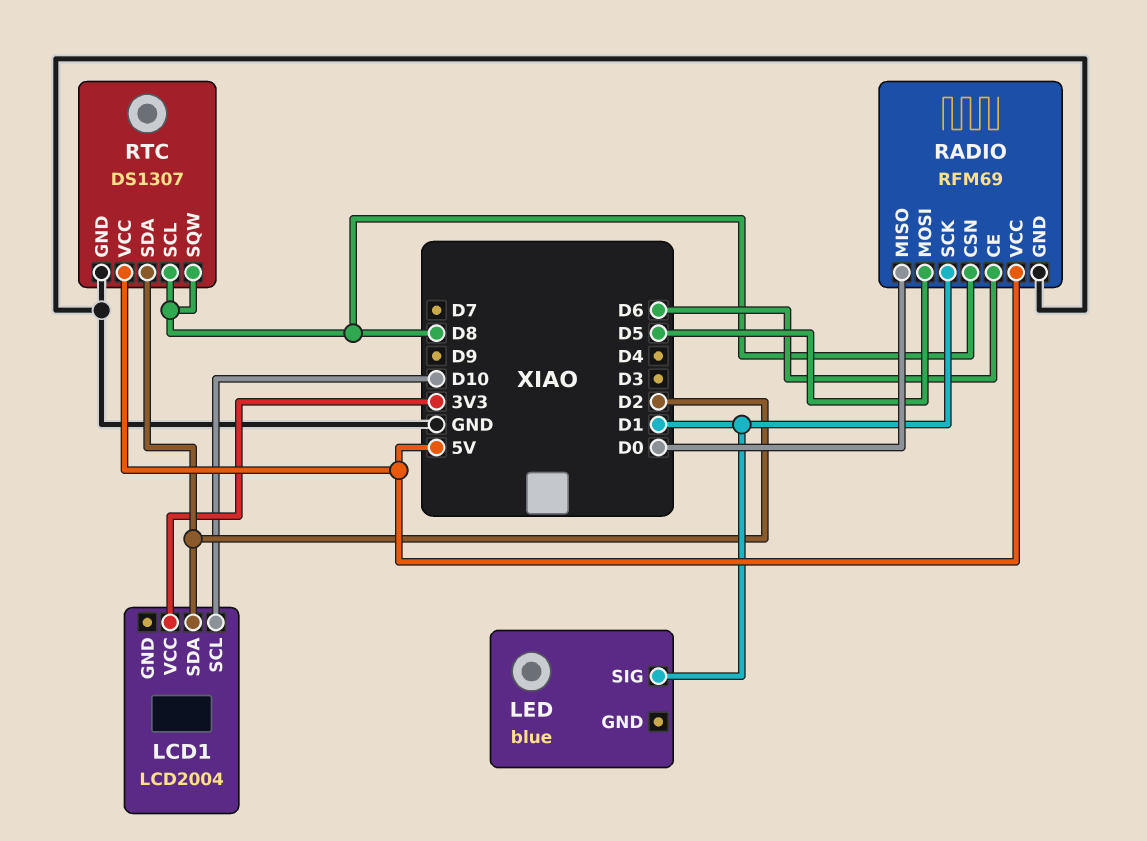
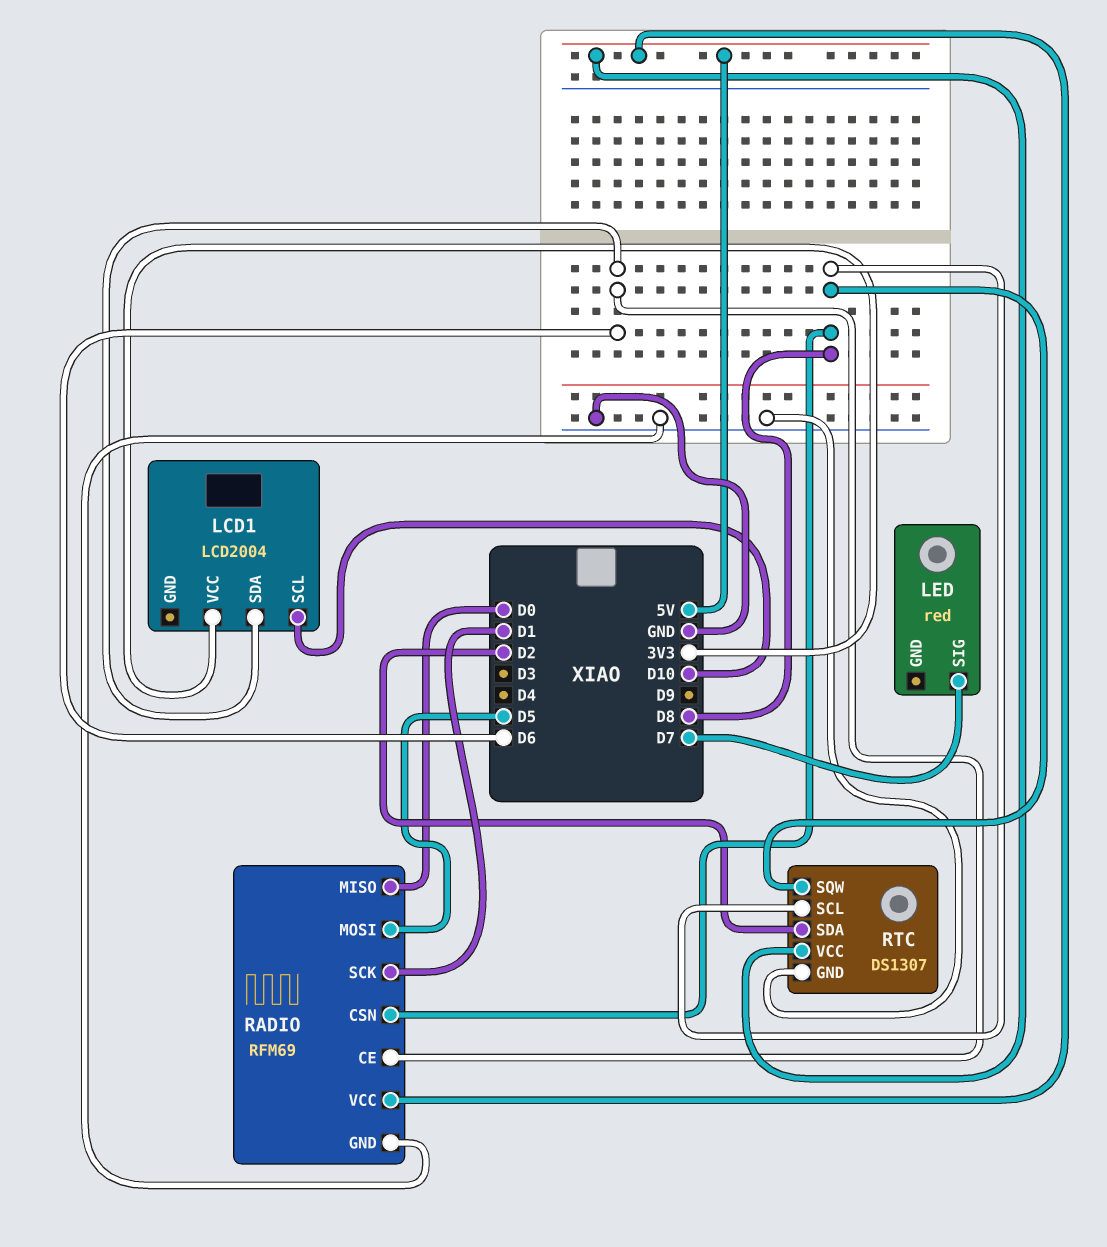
LCD1 pin SDA: D2 -> D6
LED: blue -> red
LED pin SIG: D1 -> D7

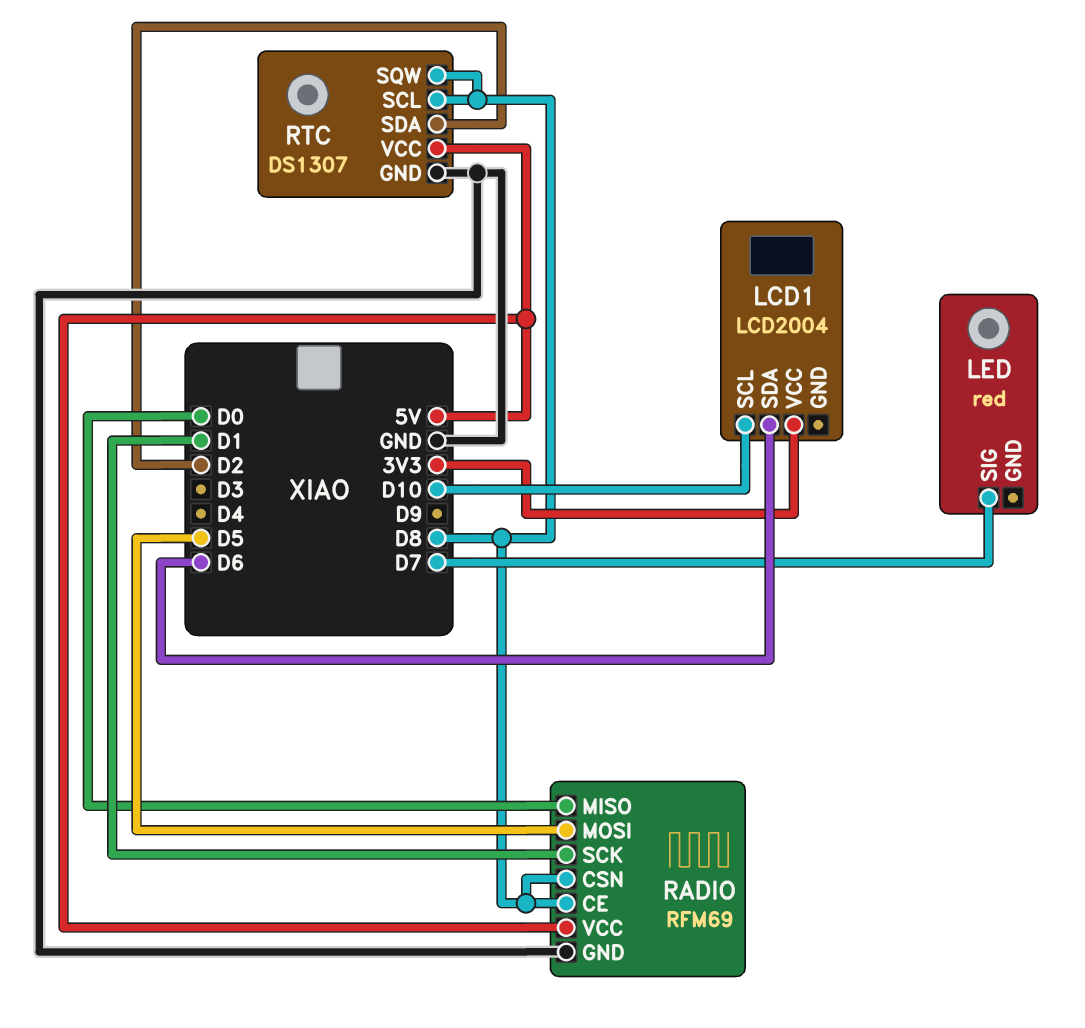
RADIO pin CE: D6 -> D8

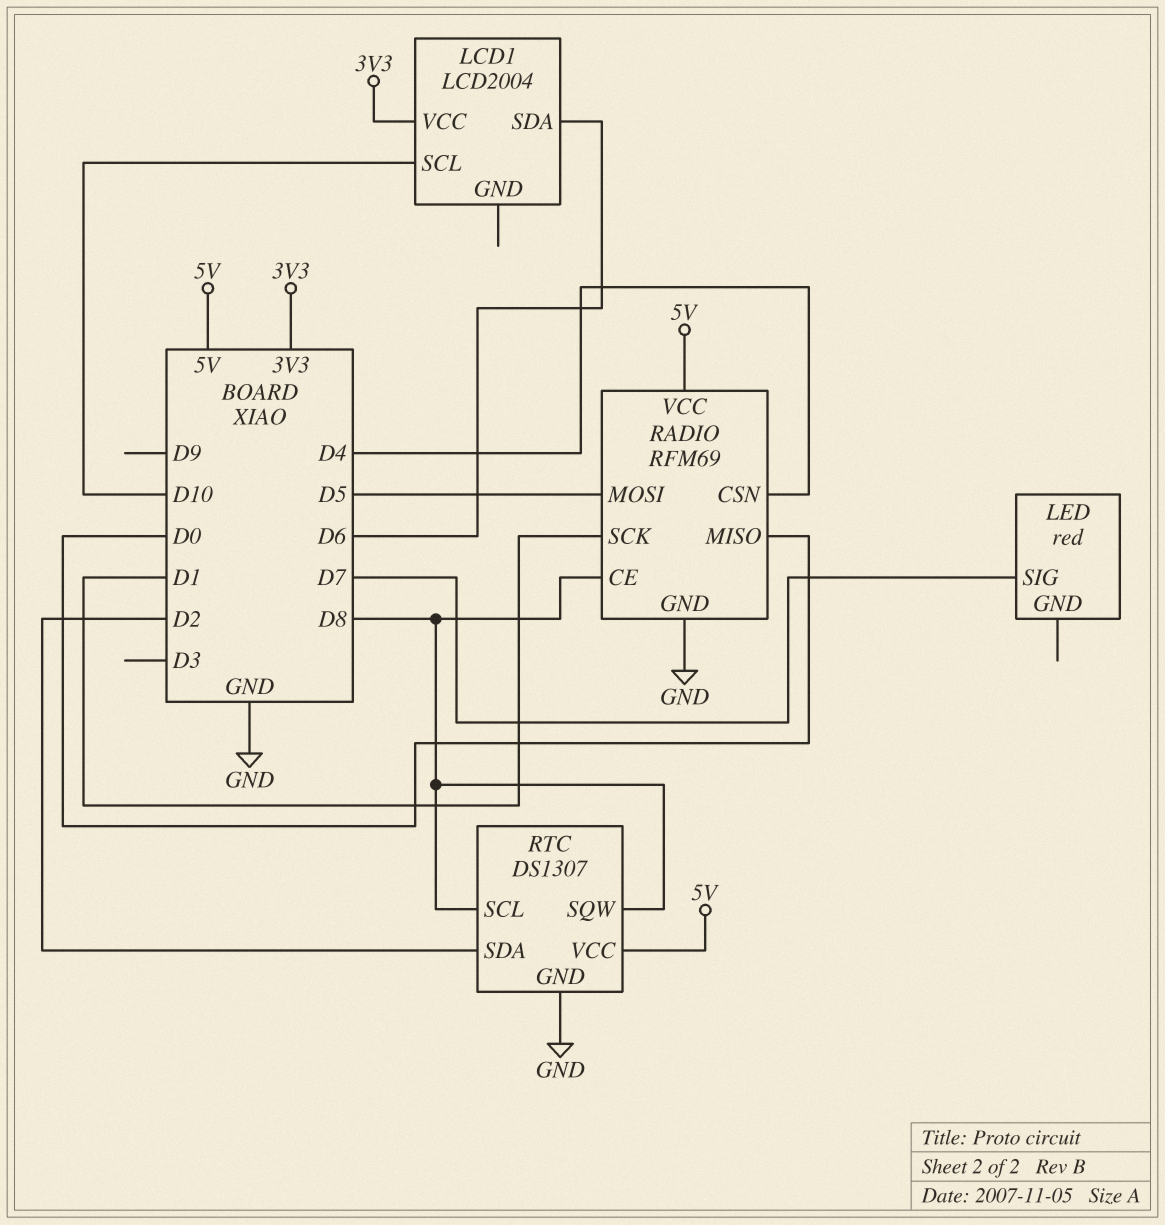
RADIO pin CSN: D8 -> D4

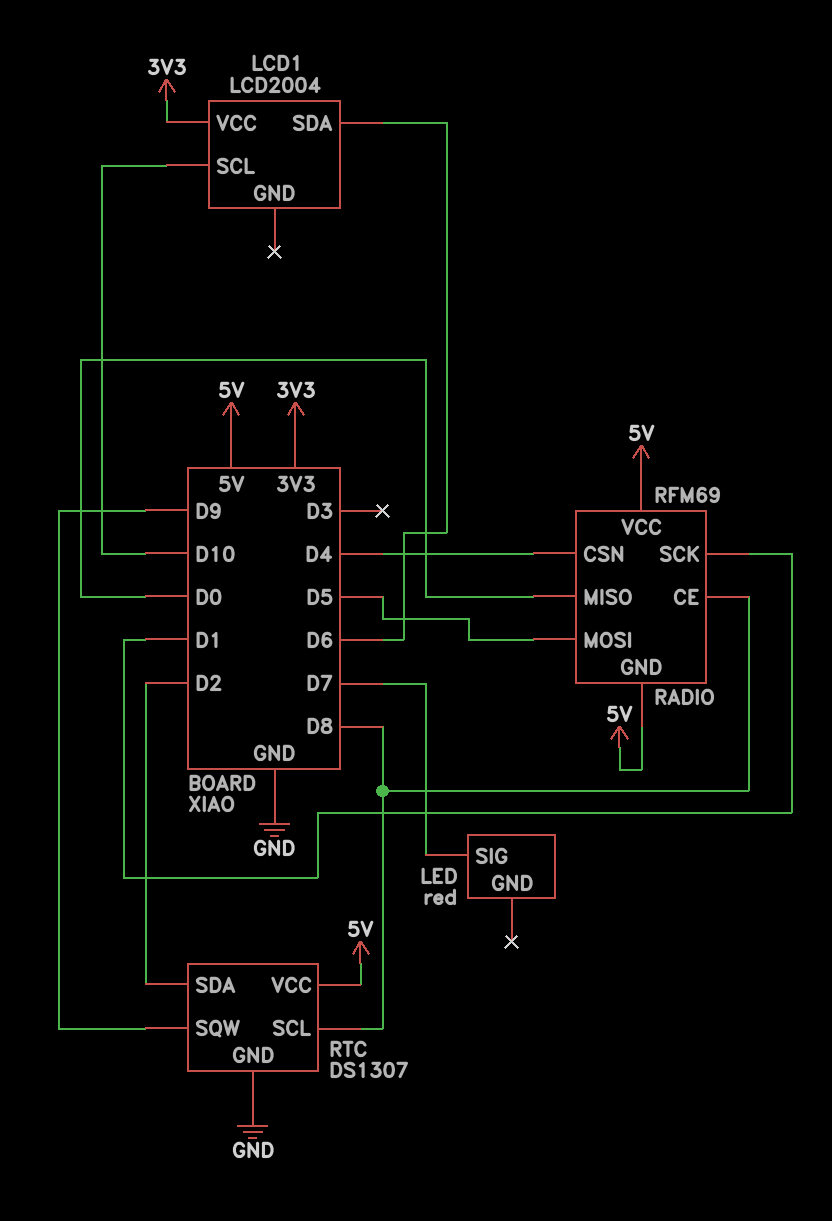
RADIO pin GND: GND -> 5V
RTC pin SQW: D8 -> D9

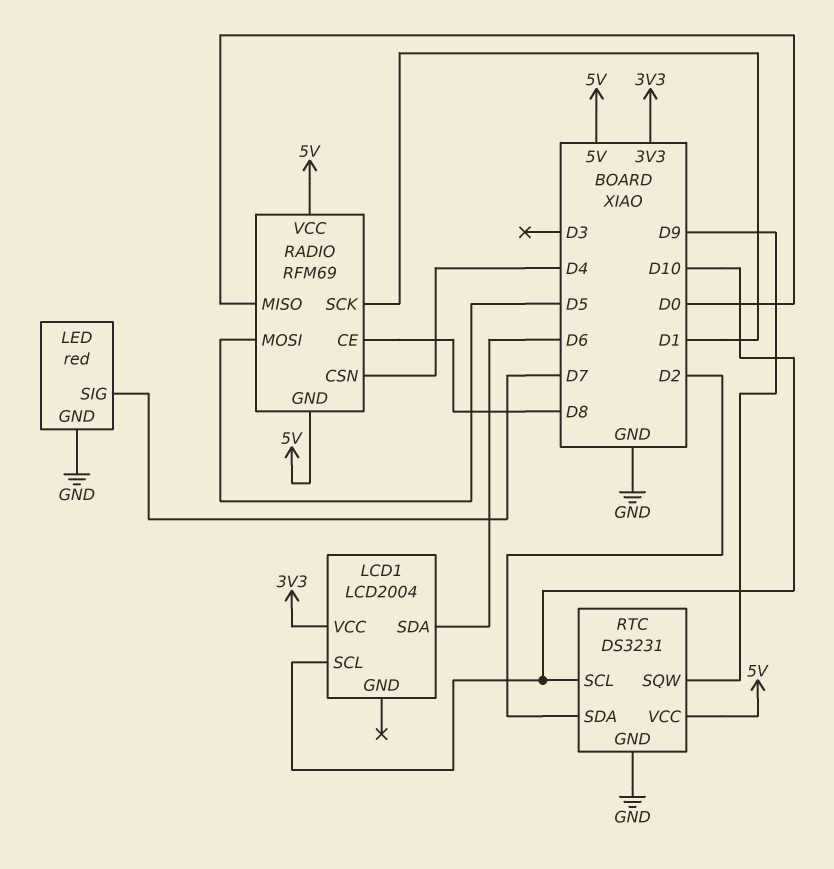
LED pin GND: none -> GND
RTC: DS1307 -> DS3231
RTC pin SCL: D8 -> D10

